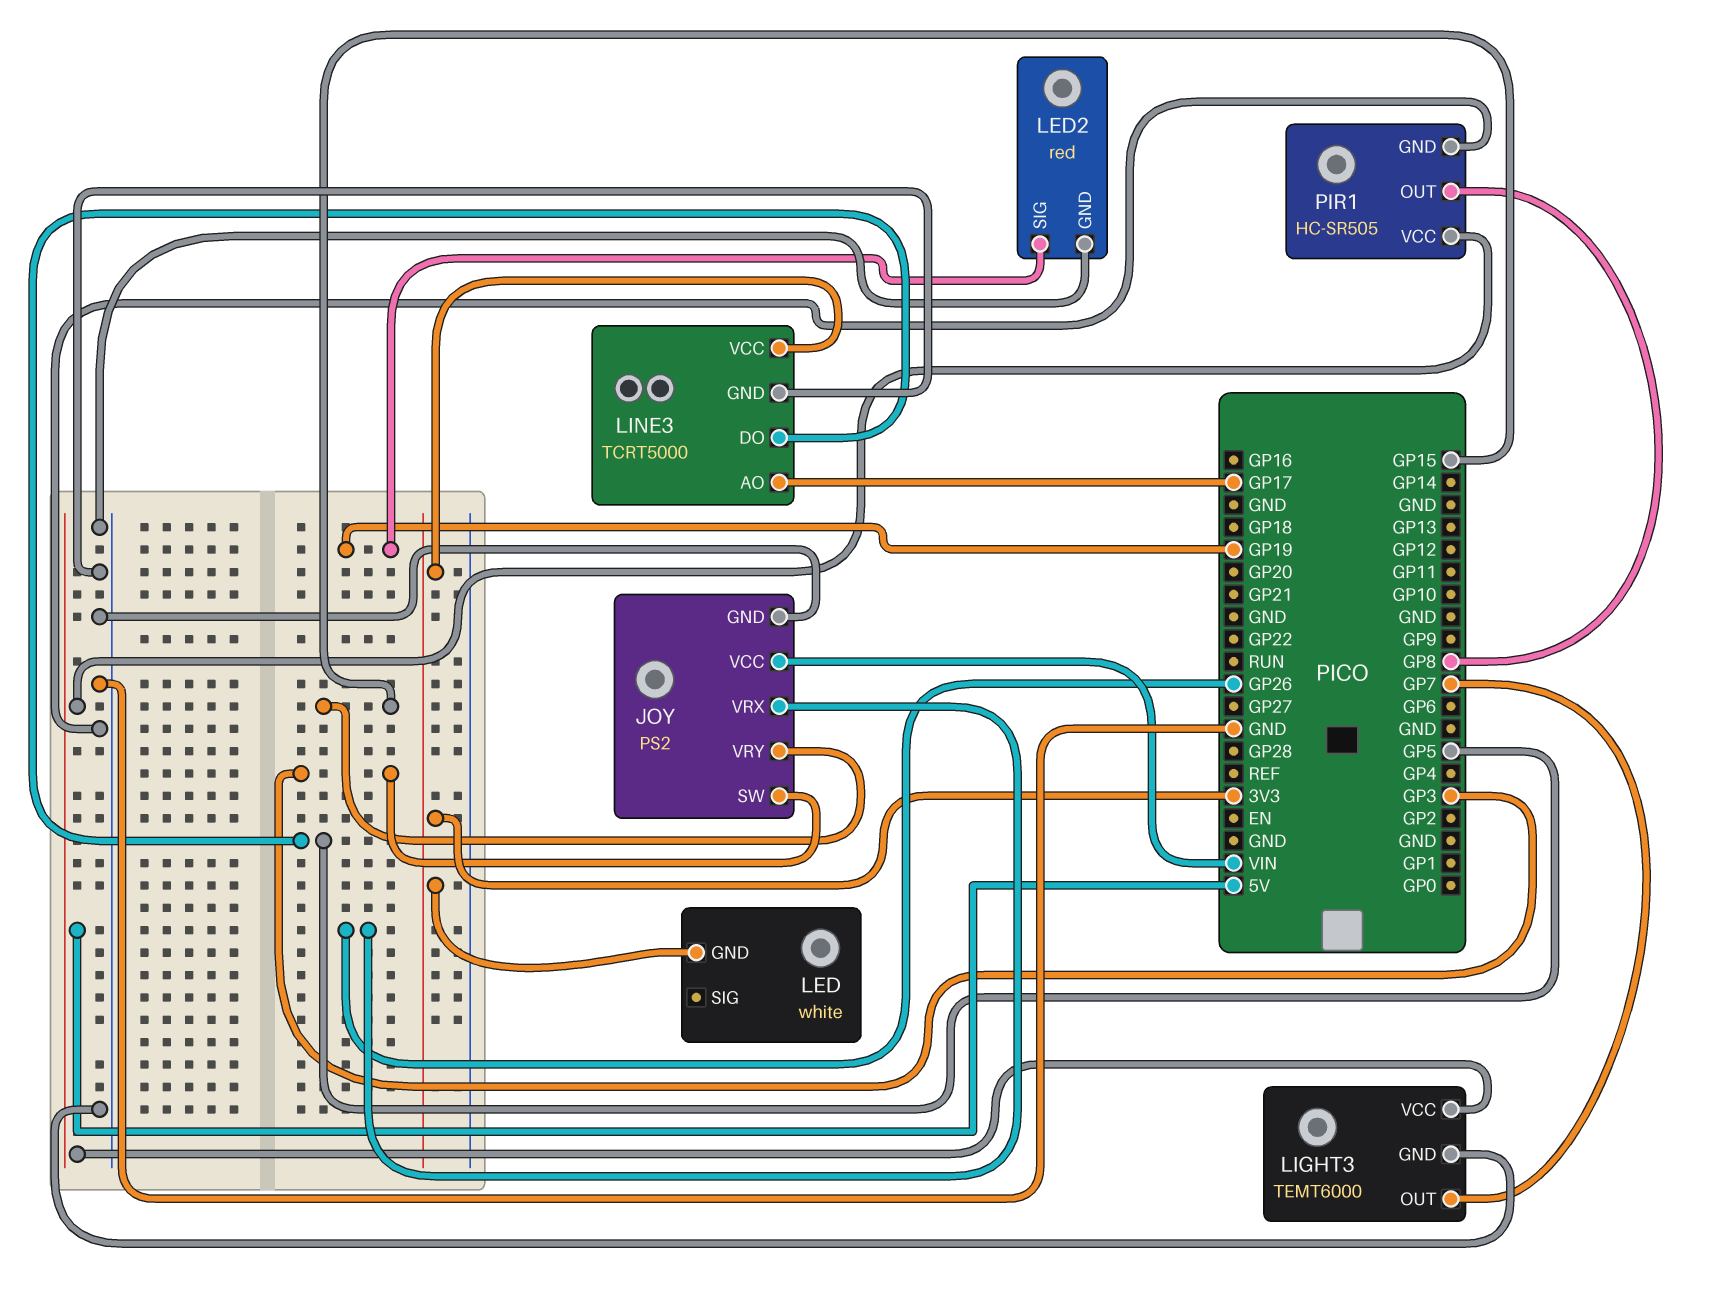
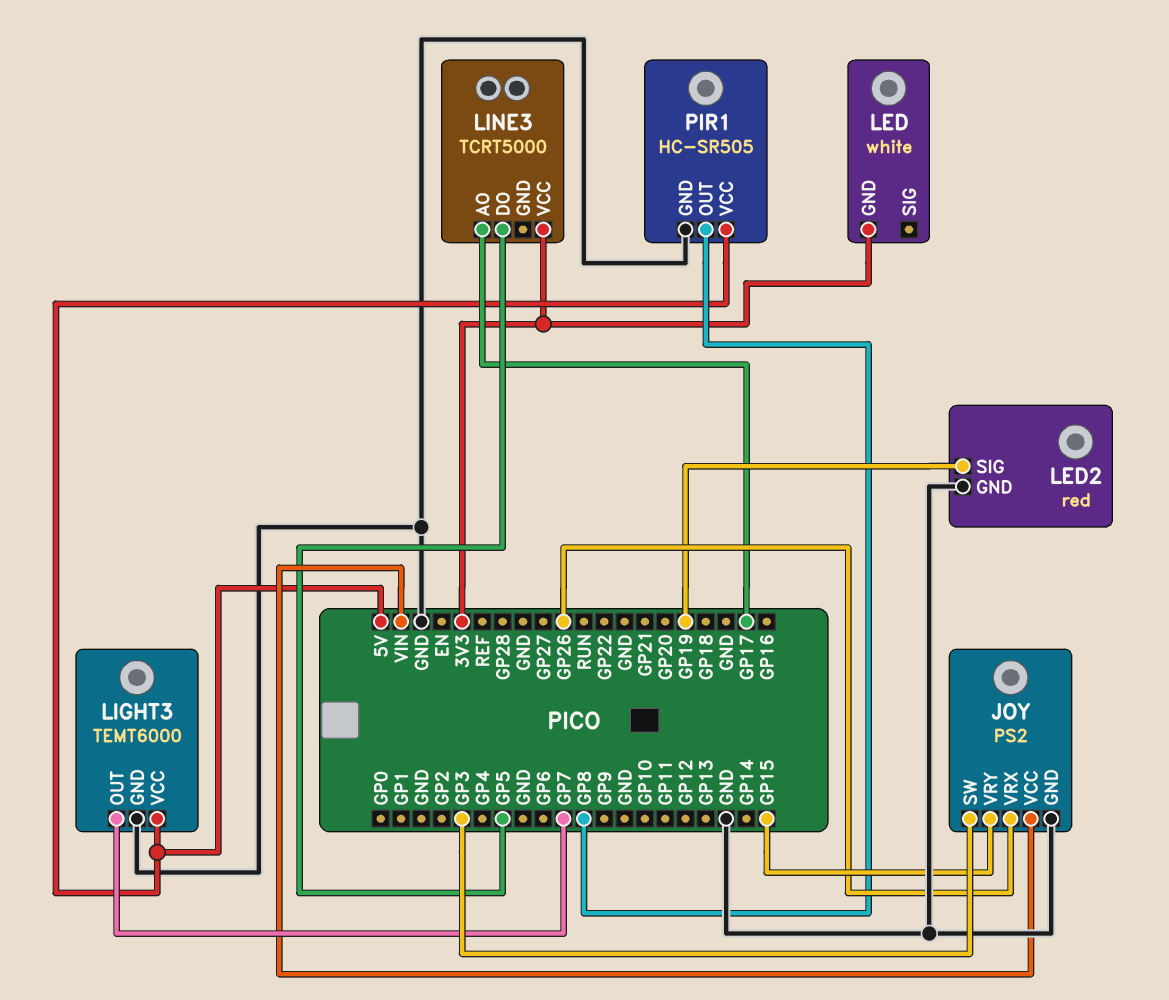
LINE3 pin GND: GND -> none

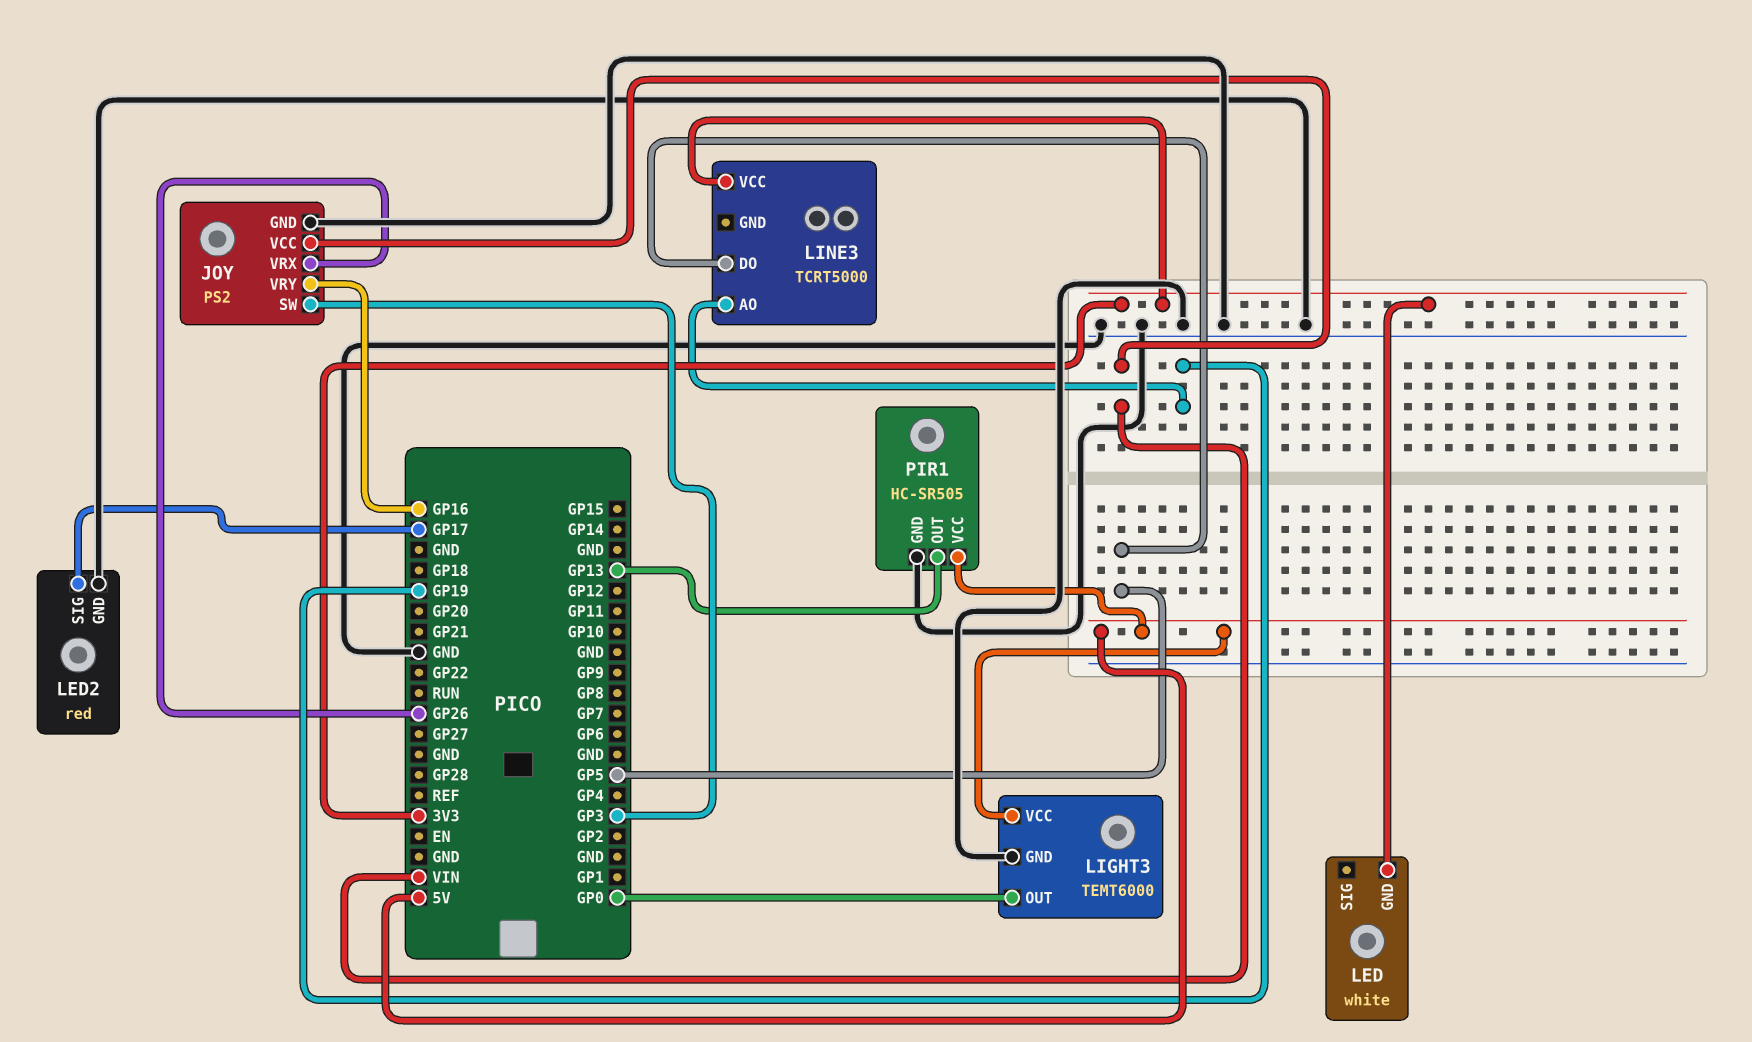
JOY pin VRY: GP15 -> GP16
LED2 pin SIG: GP19 -> GP17
LIGHT3 pin OUT: GP7 -> GP0
LINE3 pin AO: GP17 -> GP19
PIR1 pin OUT: GP8 -> GP13

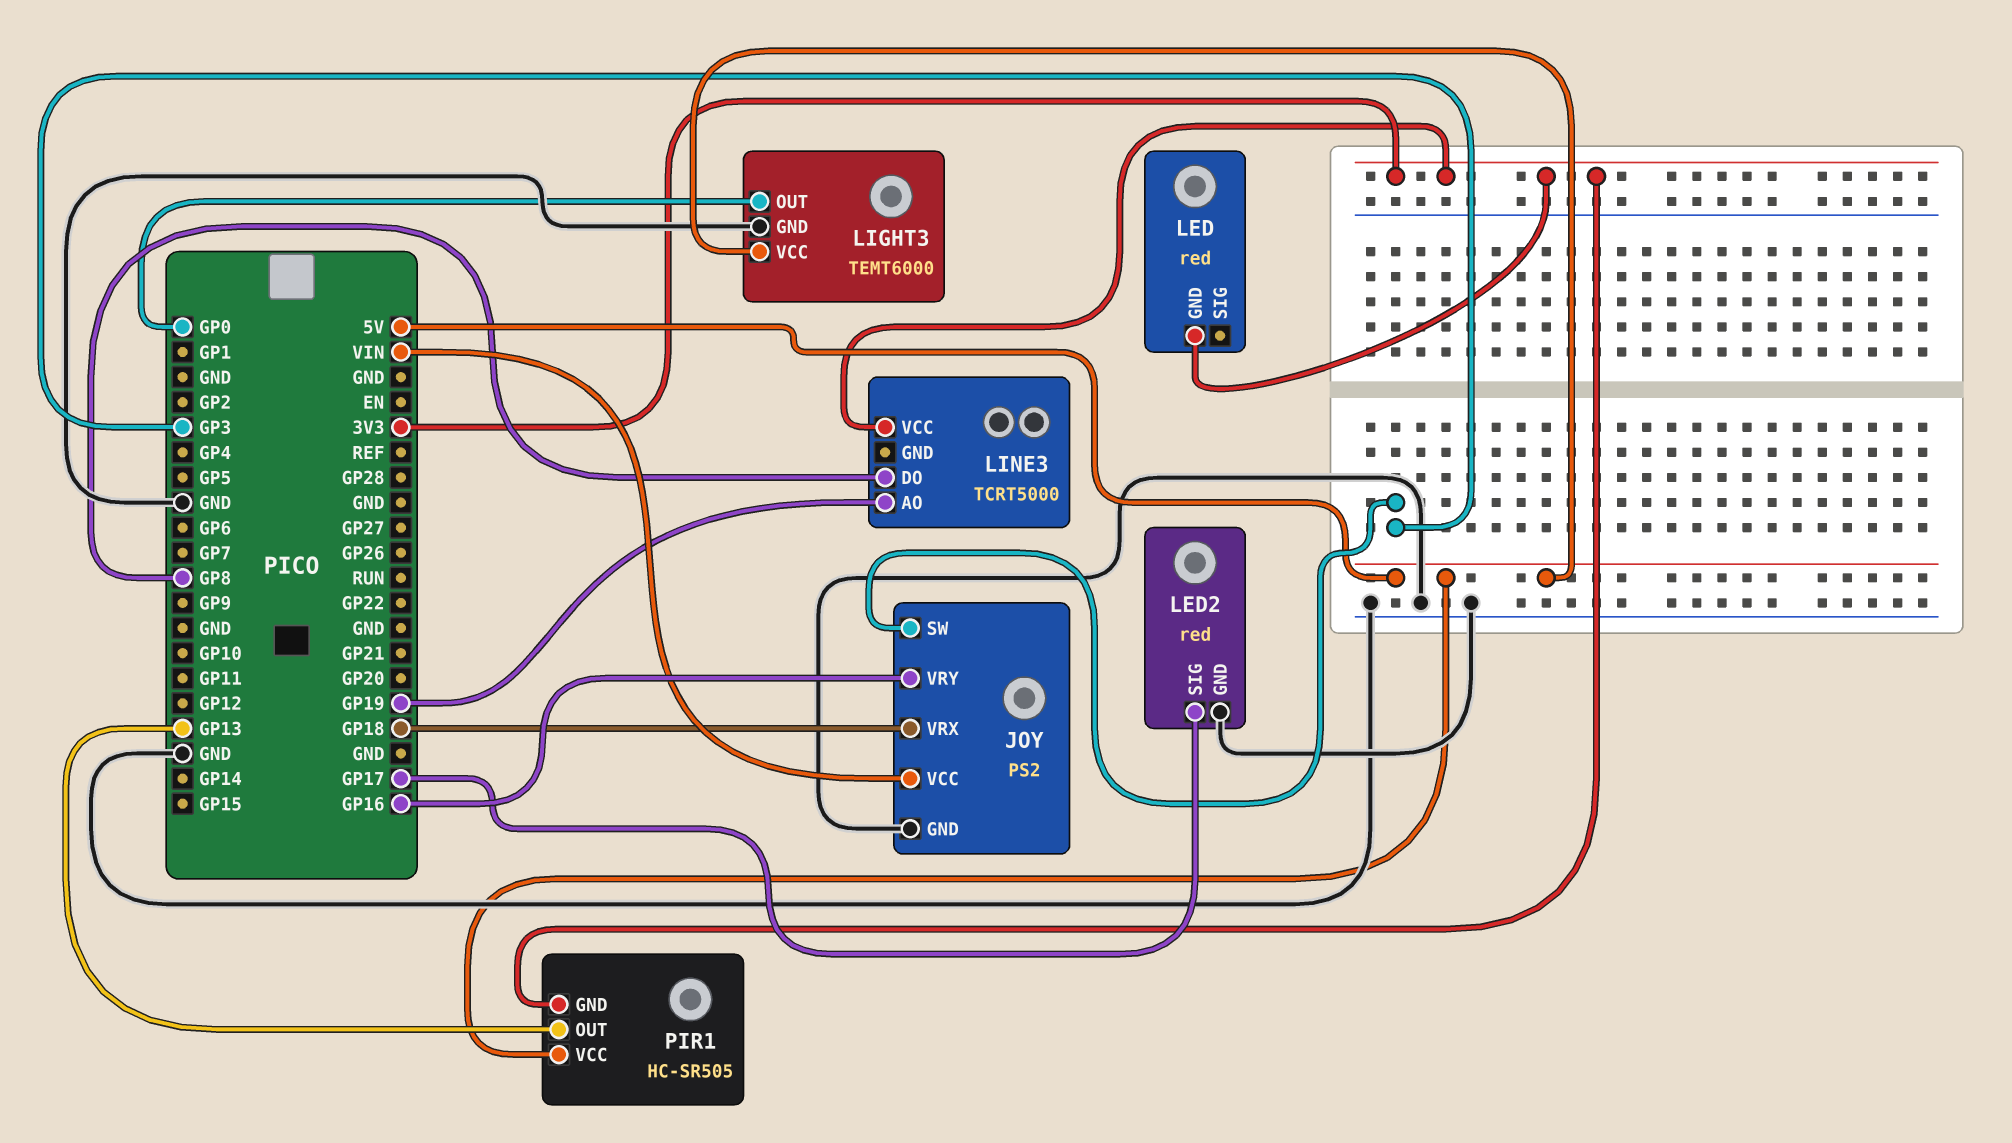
JOY pin VRX: GP26 -> GP18
LED: white -> red
LINE3 pin DO: GP5 -> GP8
PIR1 pin GND: GND -> 3V3

